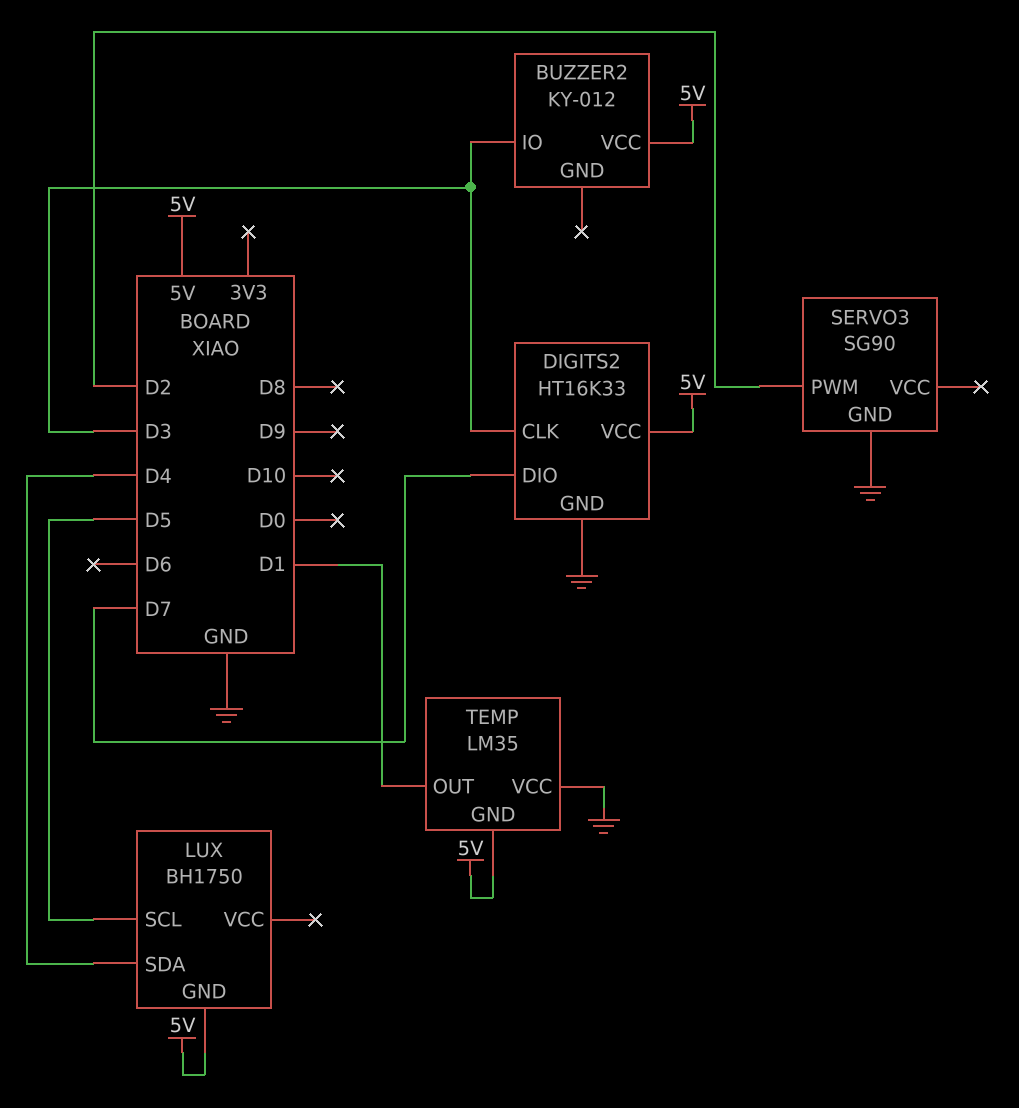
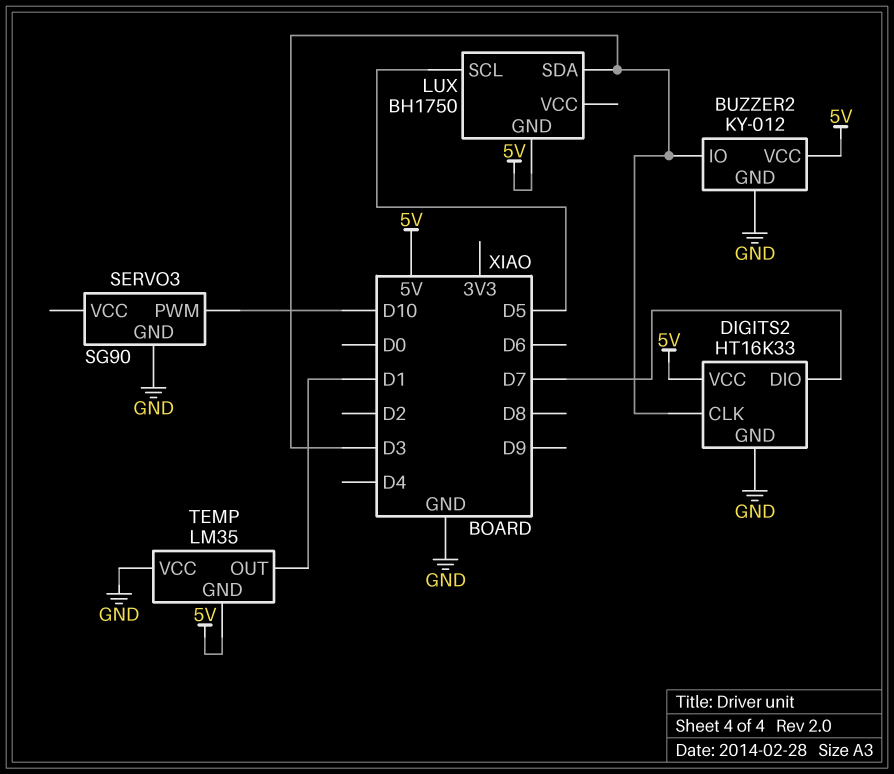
BUZZER2 pin GND: none -> GND
LUX pin SDA: D4 -> D3
SERVO3 pin PWM: D2 -> D10

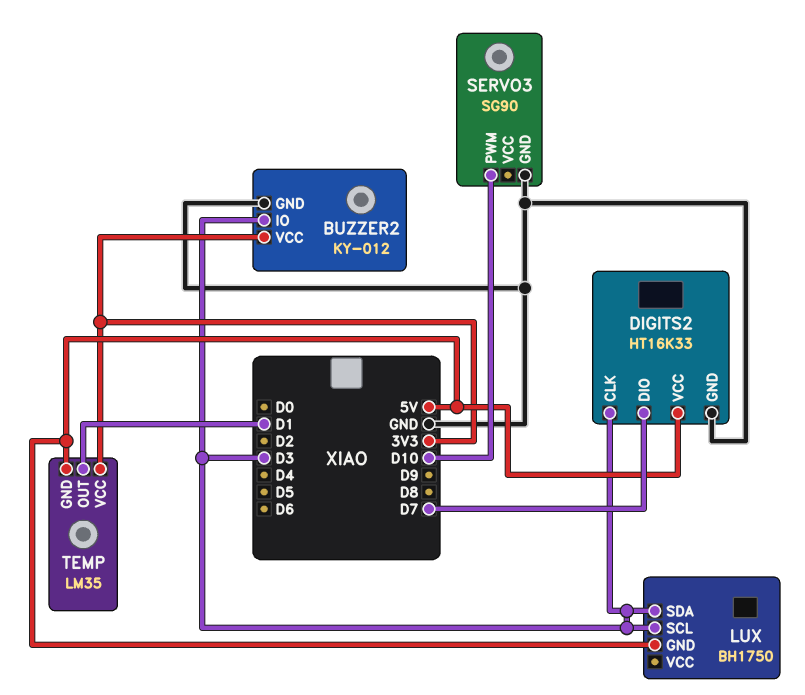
BUZZER2 pin VCC: 5V -> 3V3
LUX pin SCL: D5 -> D3
TEMP pin VCC: GND -> 3V3

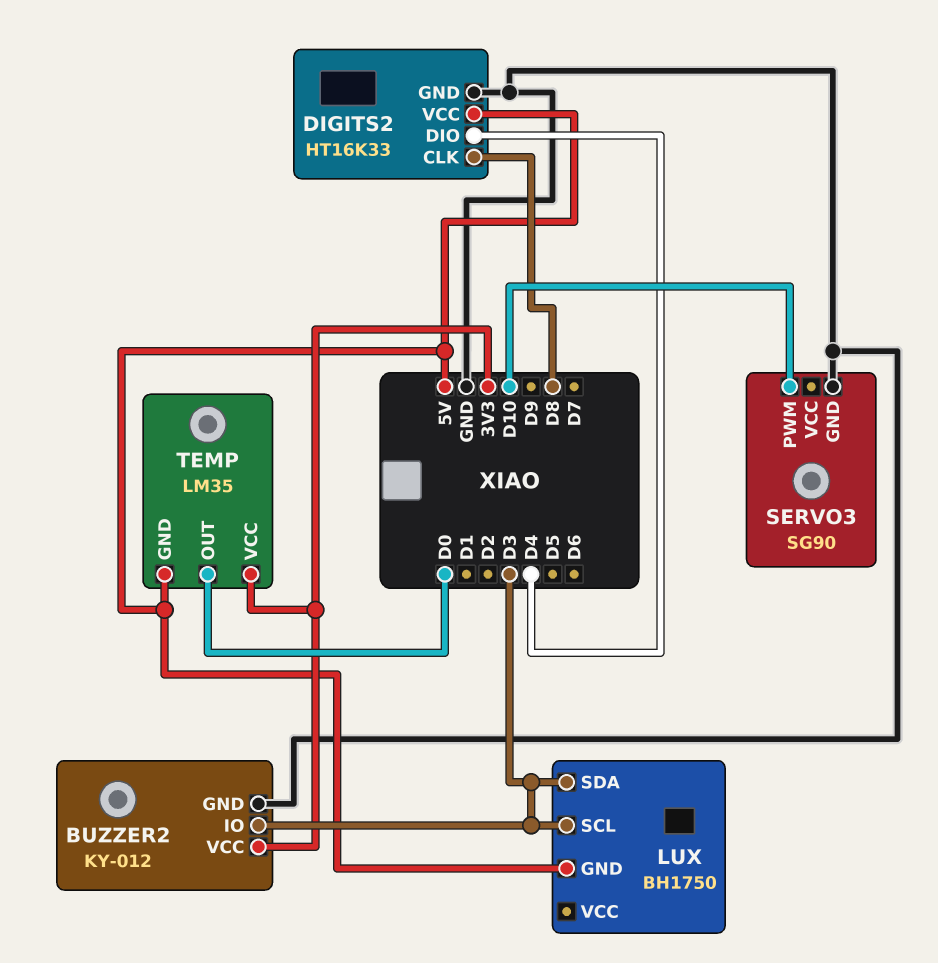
DIGITS2 pin CLK: D3 -> D8
DIGITS2 pin DIO: D7 -> D4
TEMP pin OUT: D1 -> D0

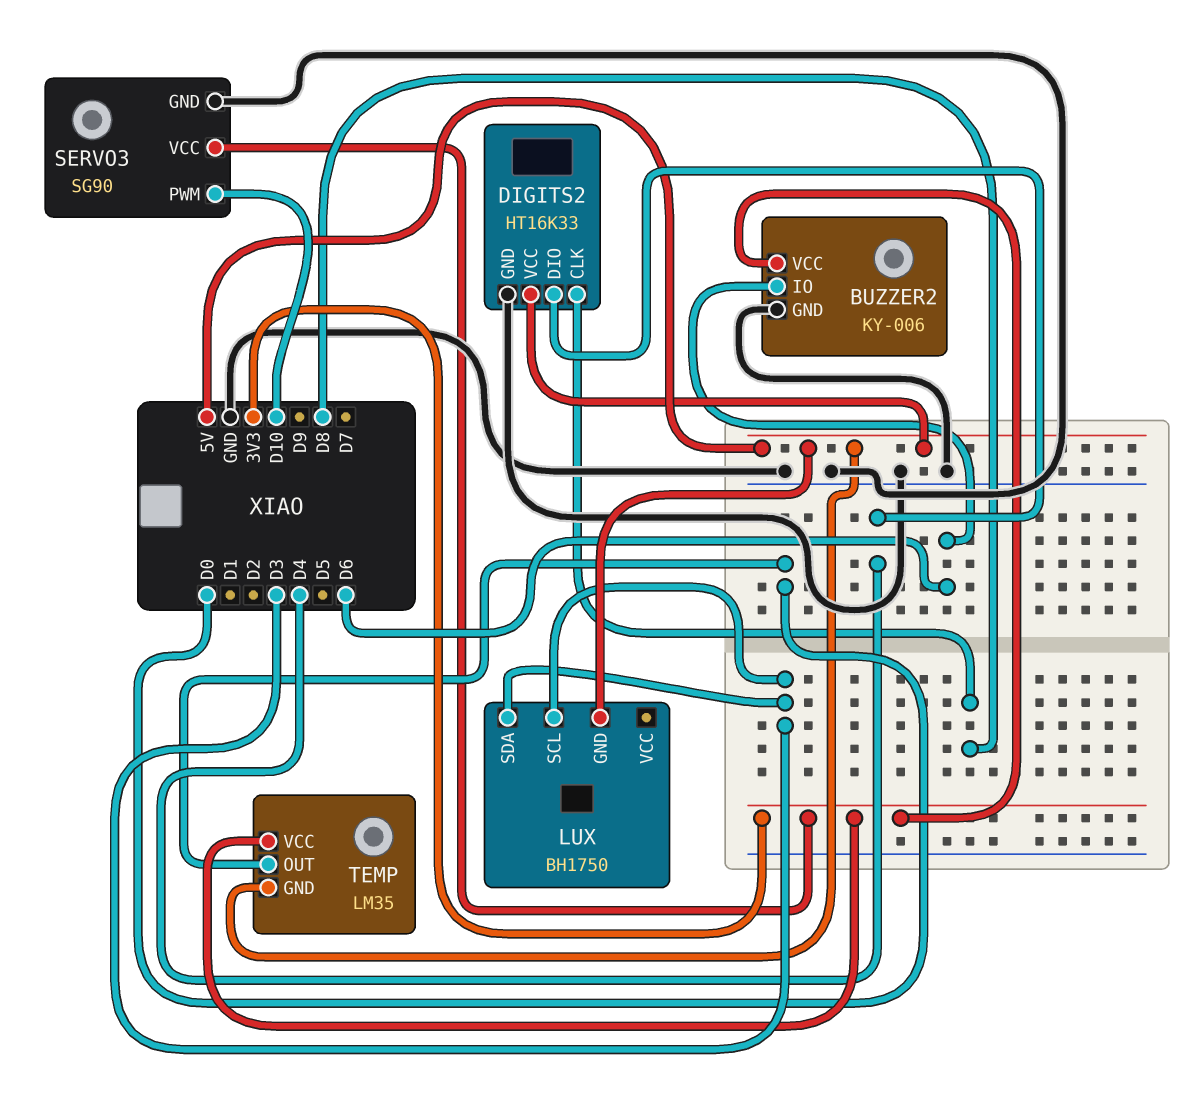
BUZZER2: KY-012 -> KY-006
BUZZER2 pin IO: D3 -> D6
SERVO3 pin VCC: none -> 3V3

